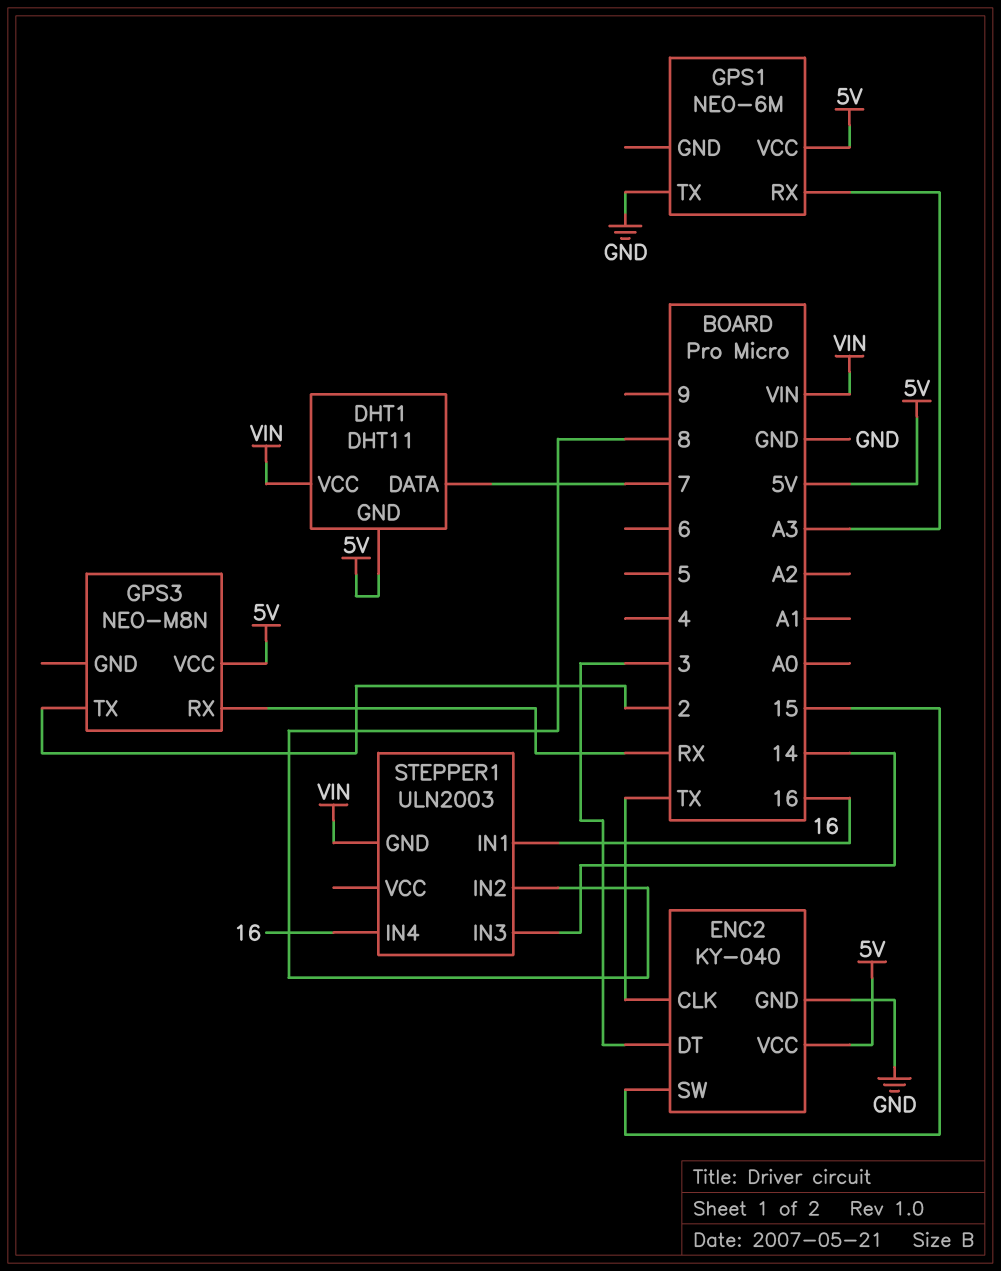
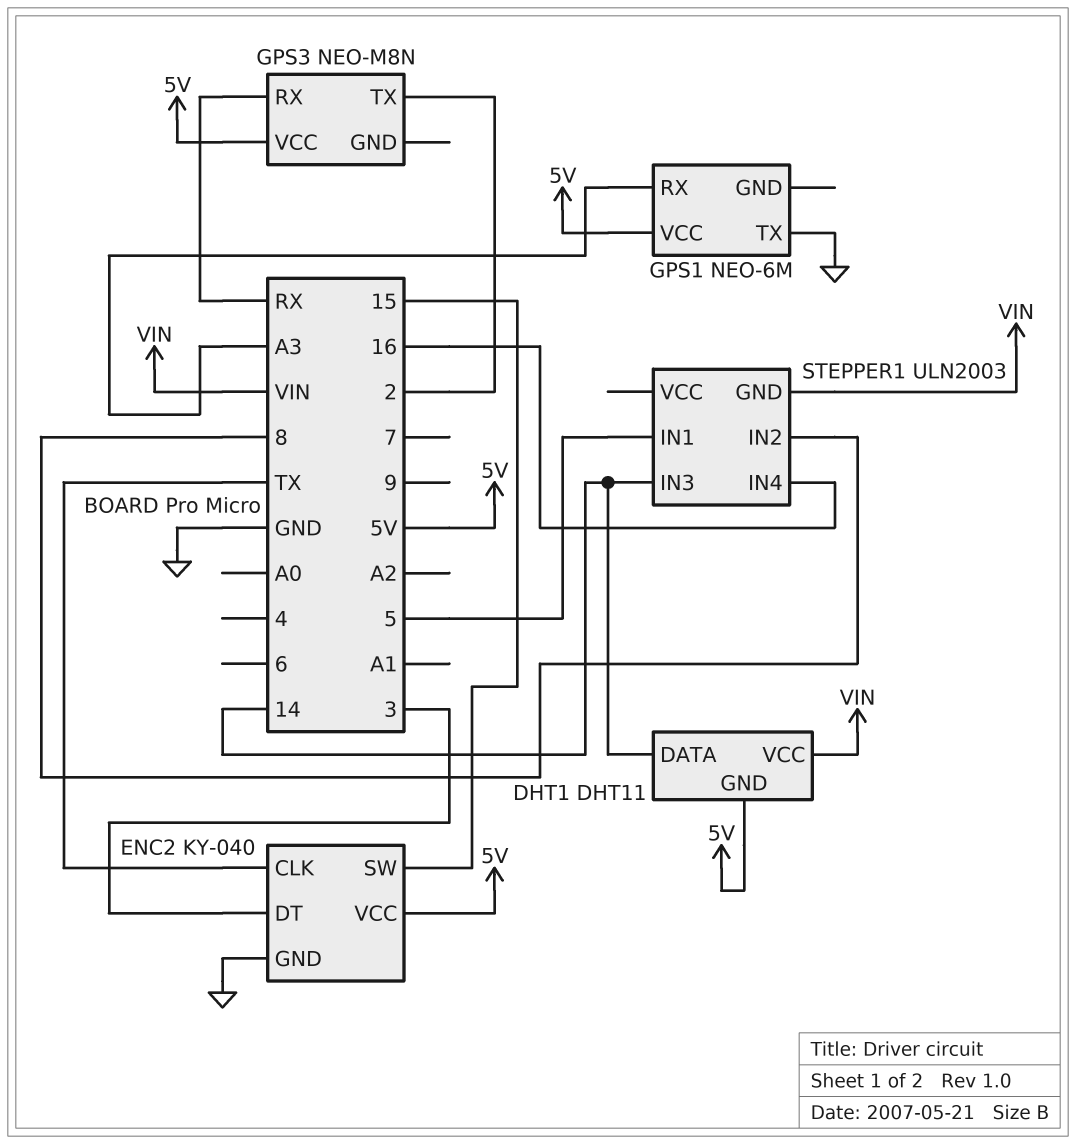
DHT1 pin DATA: 7 -> 14
STEPPER1 pin IN1: 16 -> 5

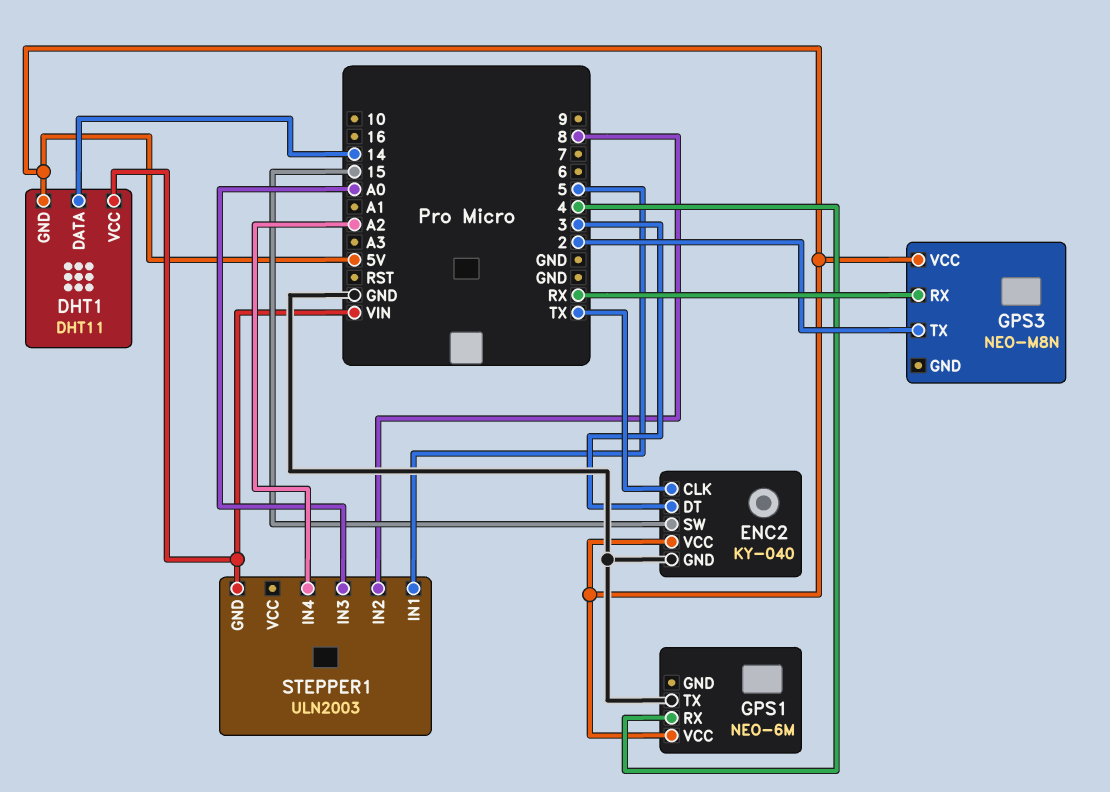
GPS1 pin RX: A3 -> 4
STEPPER1 pin IN3: 14 -> A0
STEPPER1 pin IN4: 16 -> A2

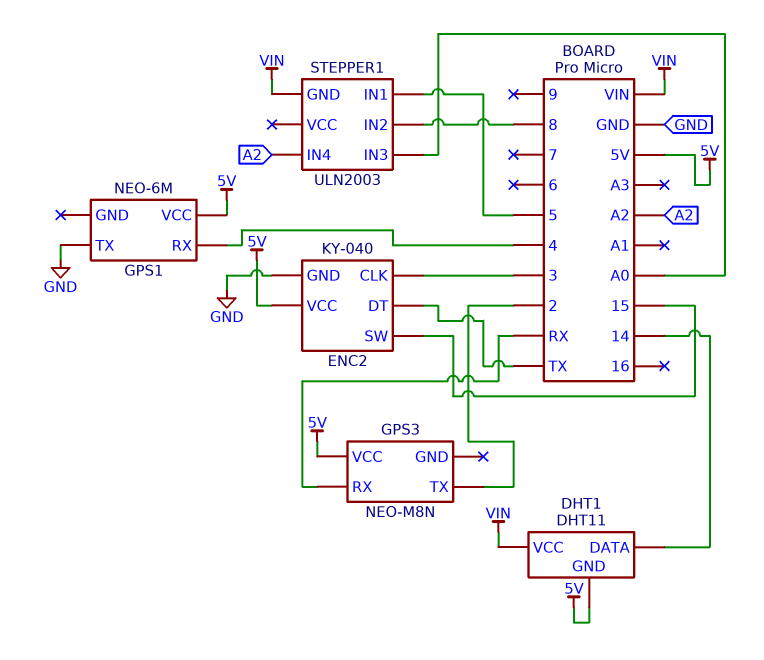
ENC2 pin CLK: TX -> 3
ENC2 pin DT: 3 -> TX

